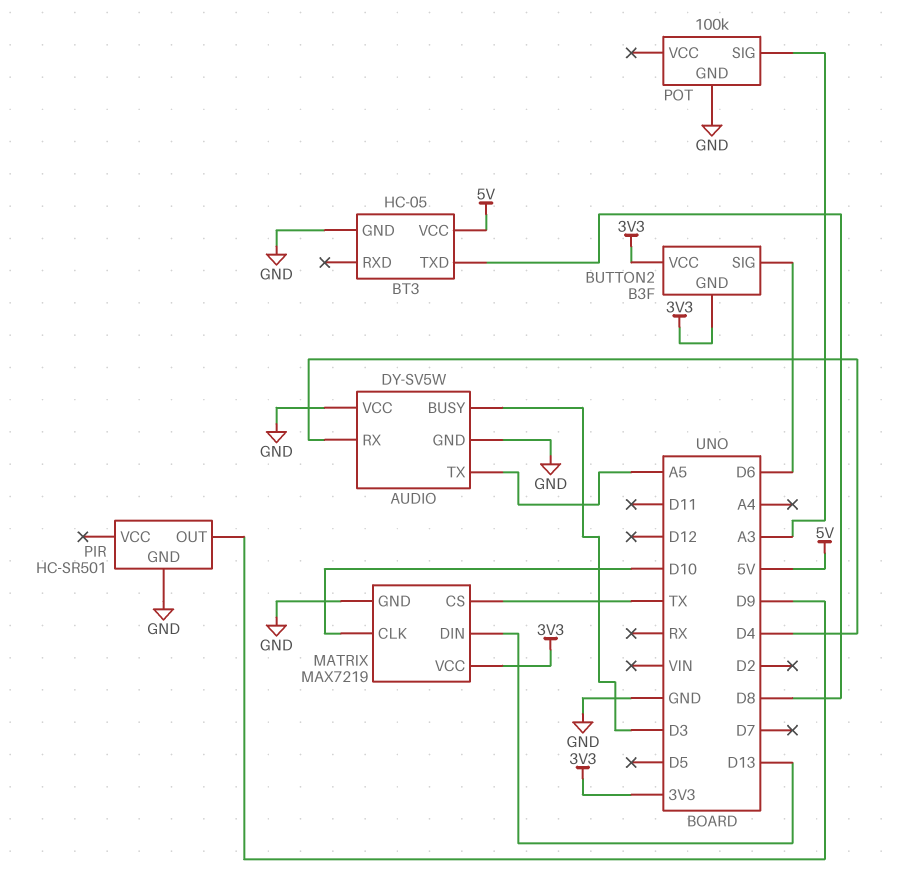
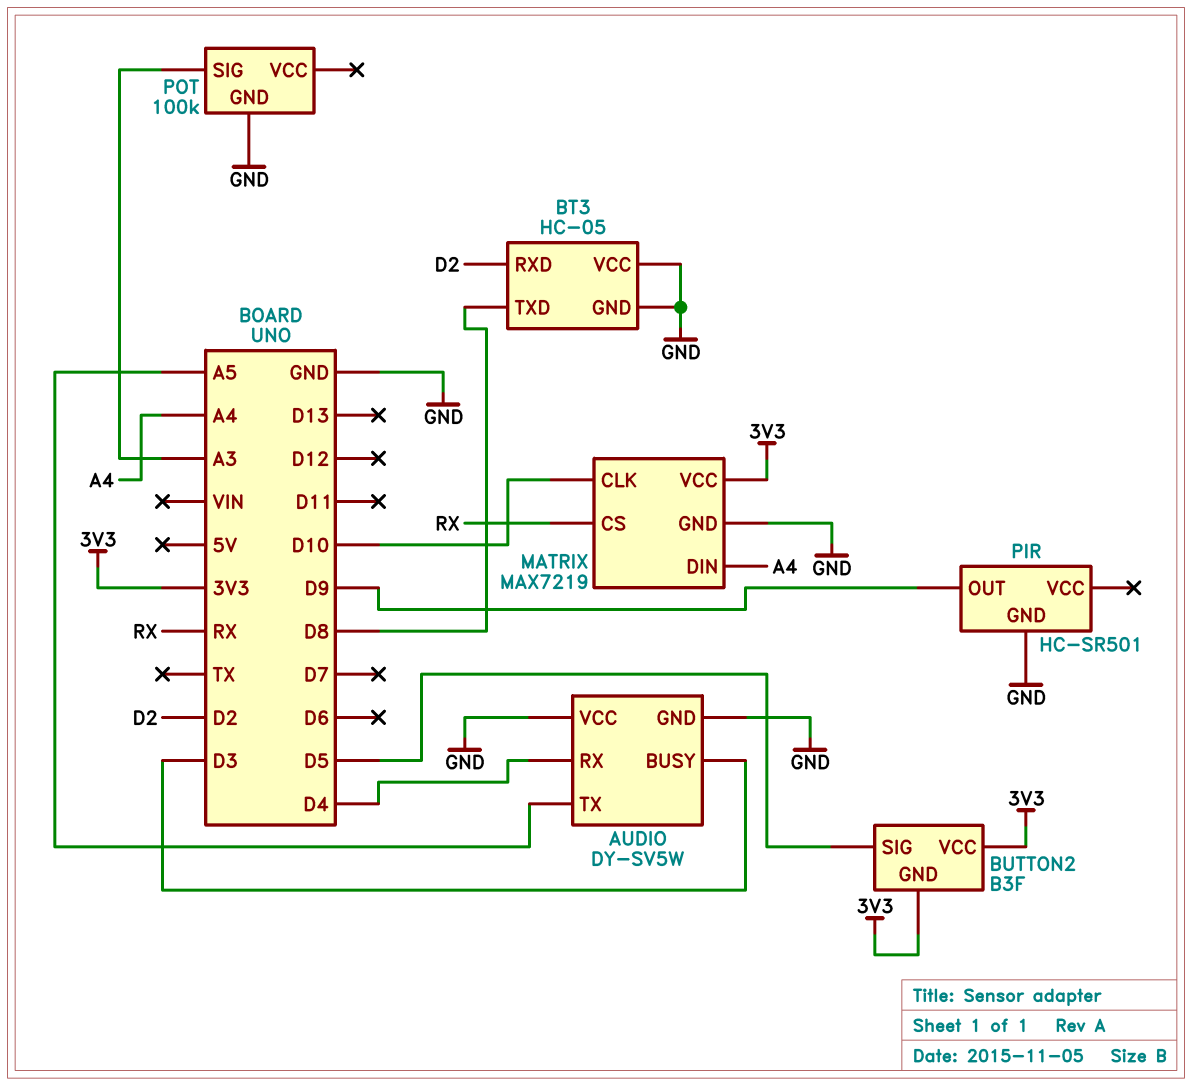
BT3 pin RXD: none -> D2
BT3 pin VCC: 5V -> GND
BUTTON2 pin SIG: D6 -> D5
MATRIX pin CS: TX -> RX
MATRIX pin DIN: D13 -> A4

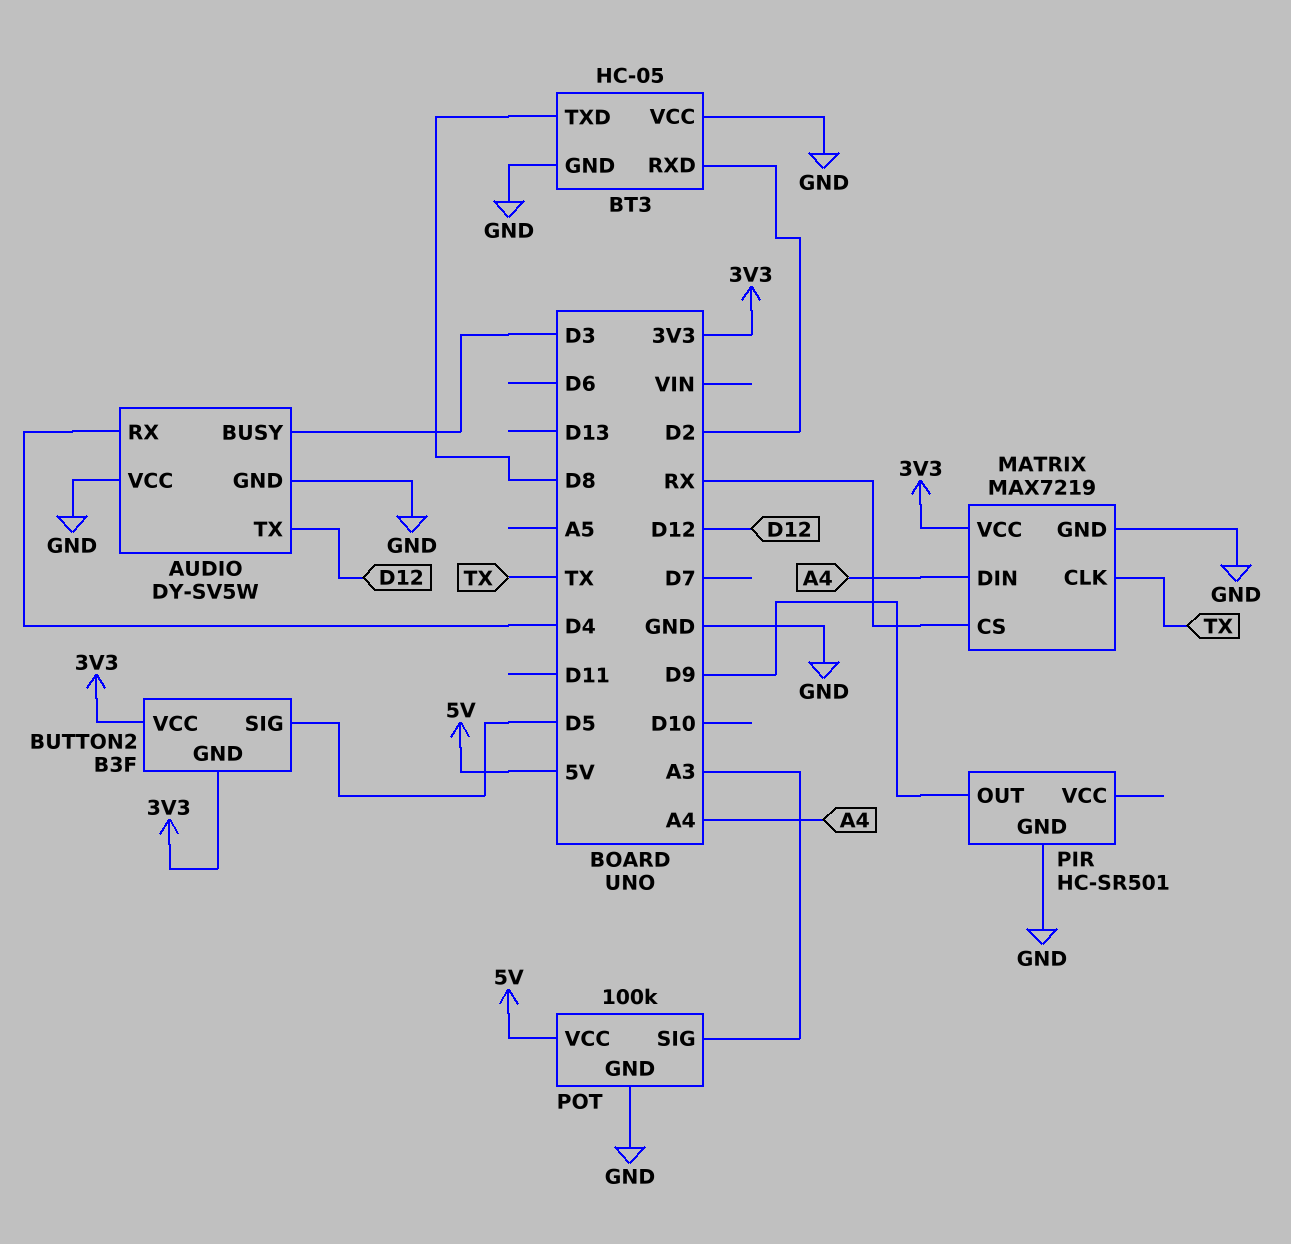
AUDIO pin TX: A5 -> D12
MATRIX pin CLK: D10 -> TX
POT pin VCC: none -> 5V

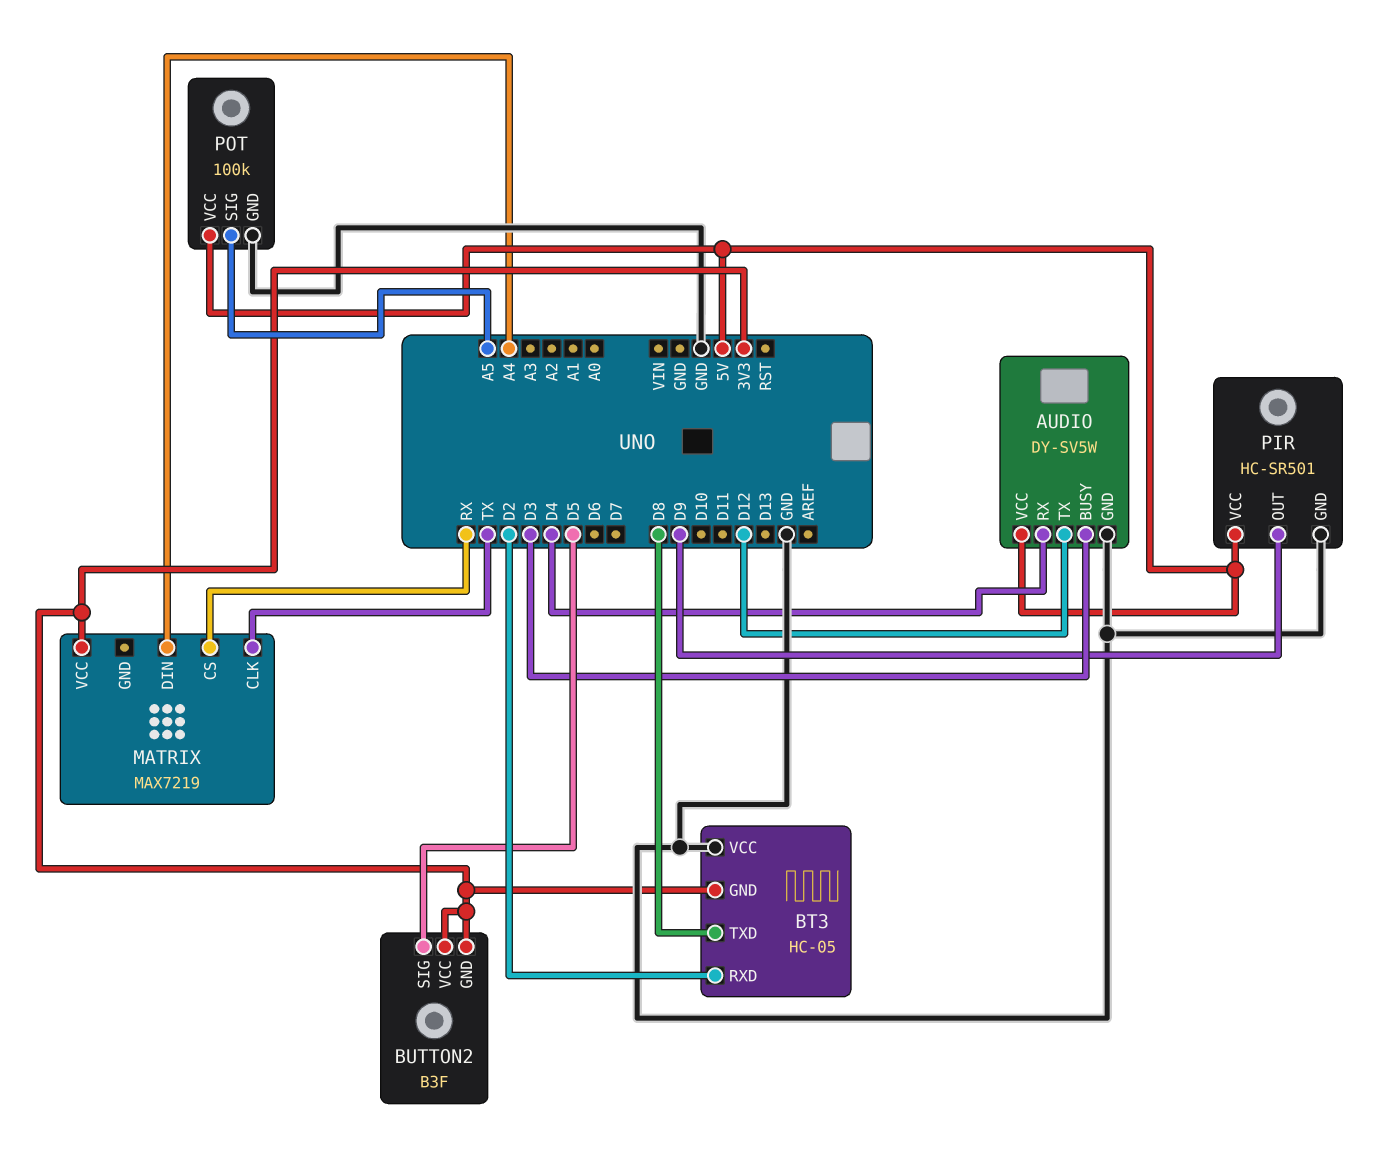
AUDIO pin VCC: GND -> 5V
BT3 pin GND: GND -> 3V3
MATRIX pin GND: GND -> none
PIR pin VCC: none -> 5V
POT pin SIG: A3 -> A5

